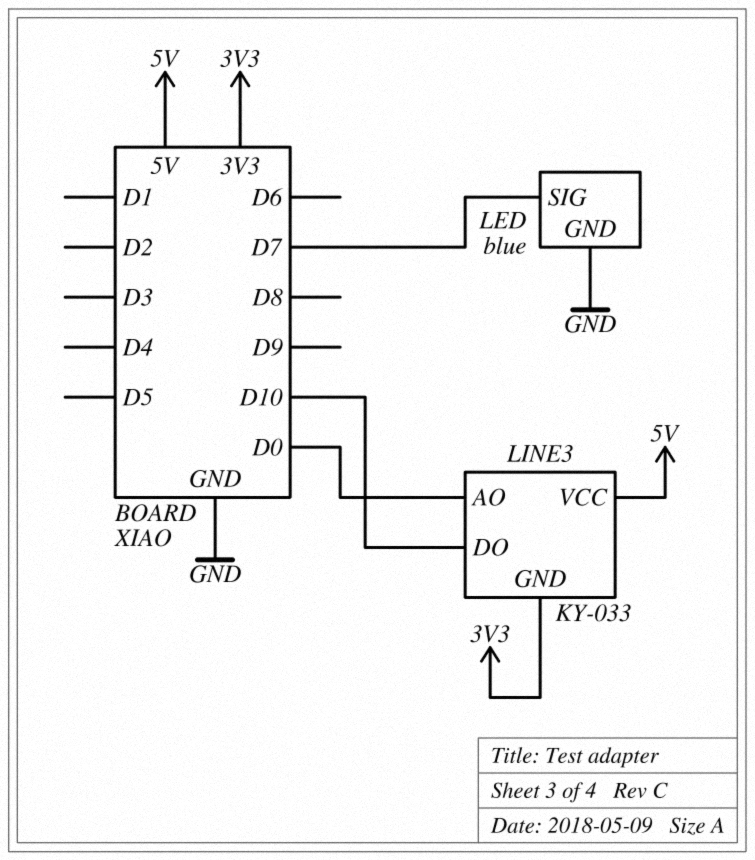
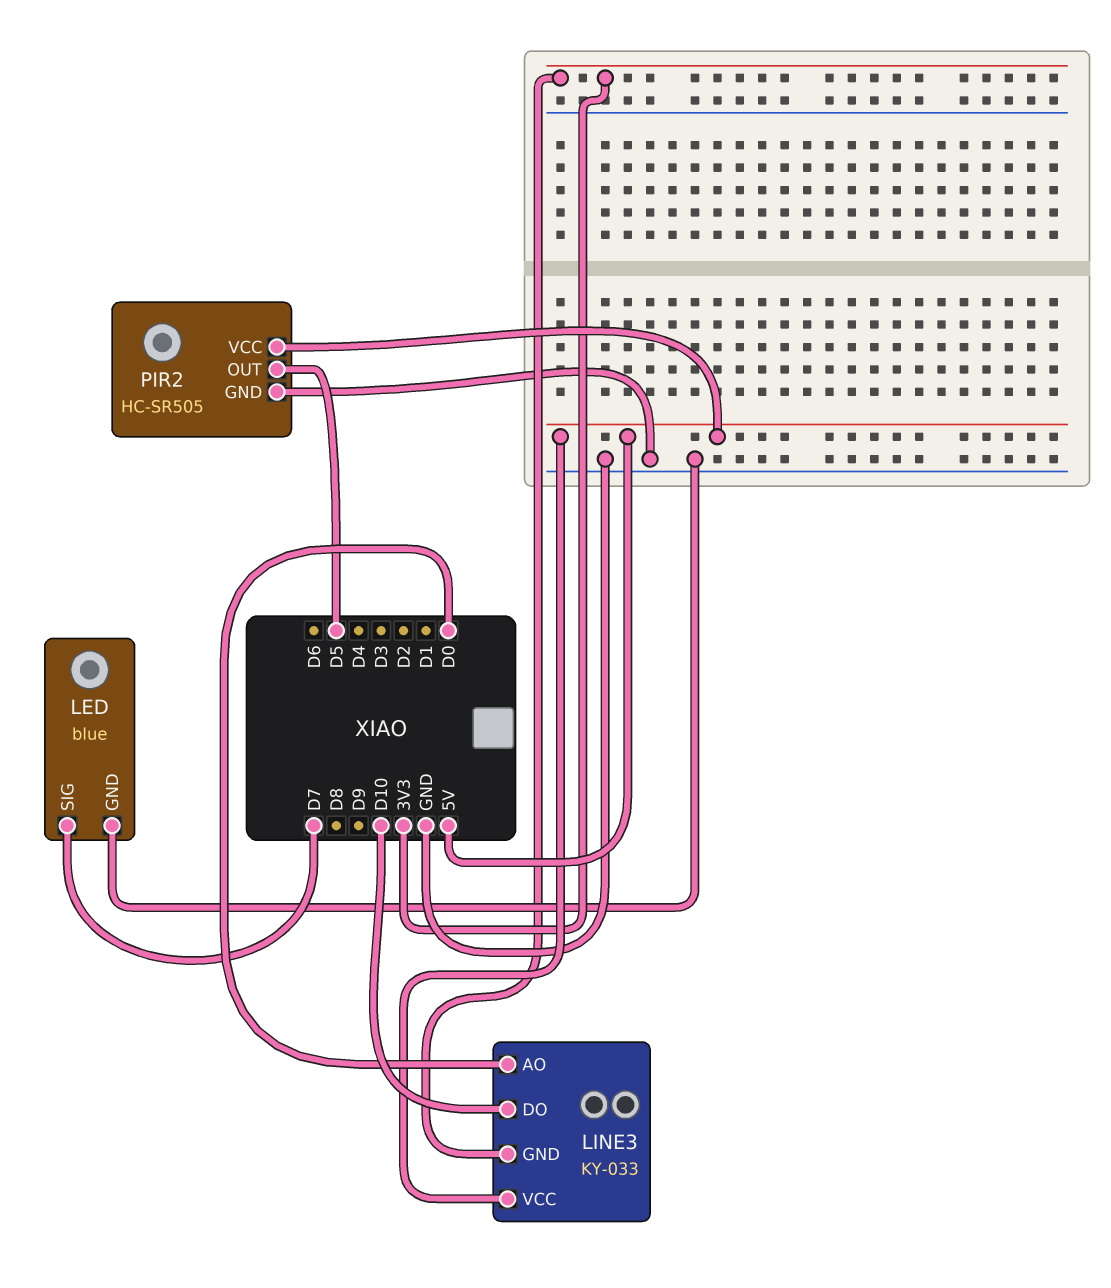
PIR2: none -> HC-SR505
PIR2 pin GND: none -> GND
PIR2 pin OUT: none -> D5
PIR2 pin VCC: none -> 5V

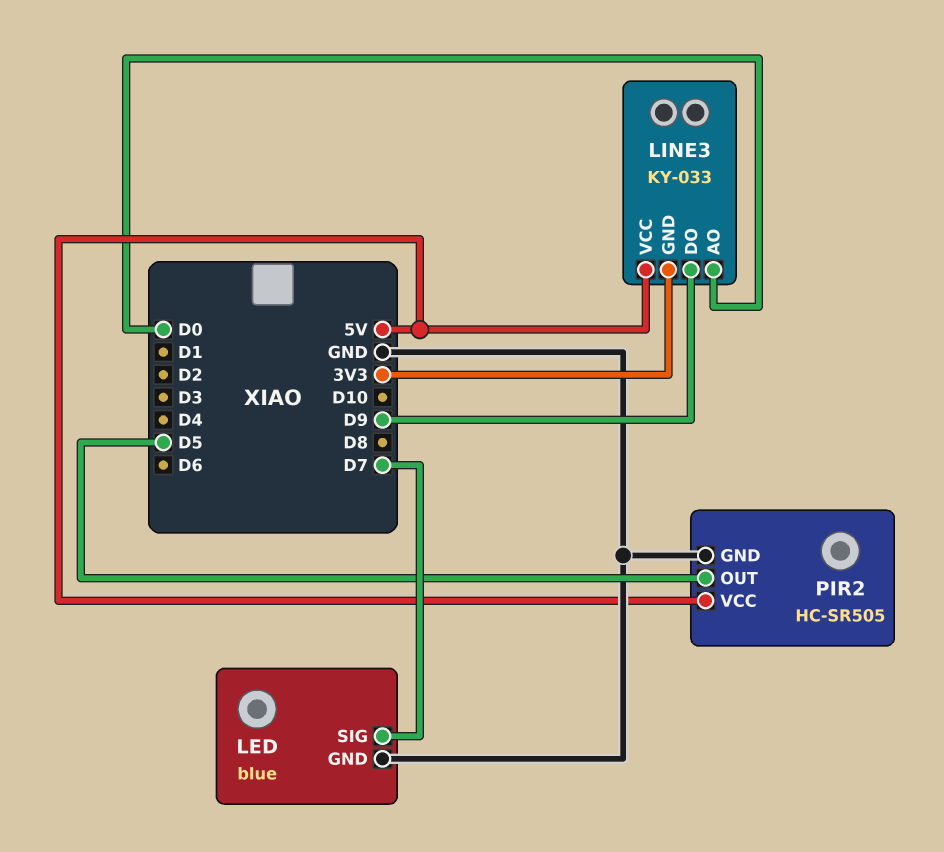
LINE3 pin DO: D10 -> D9

